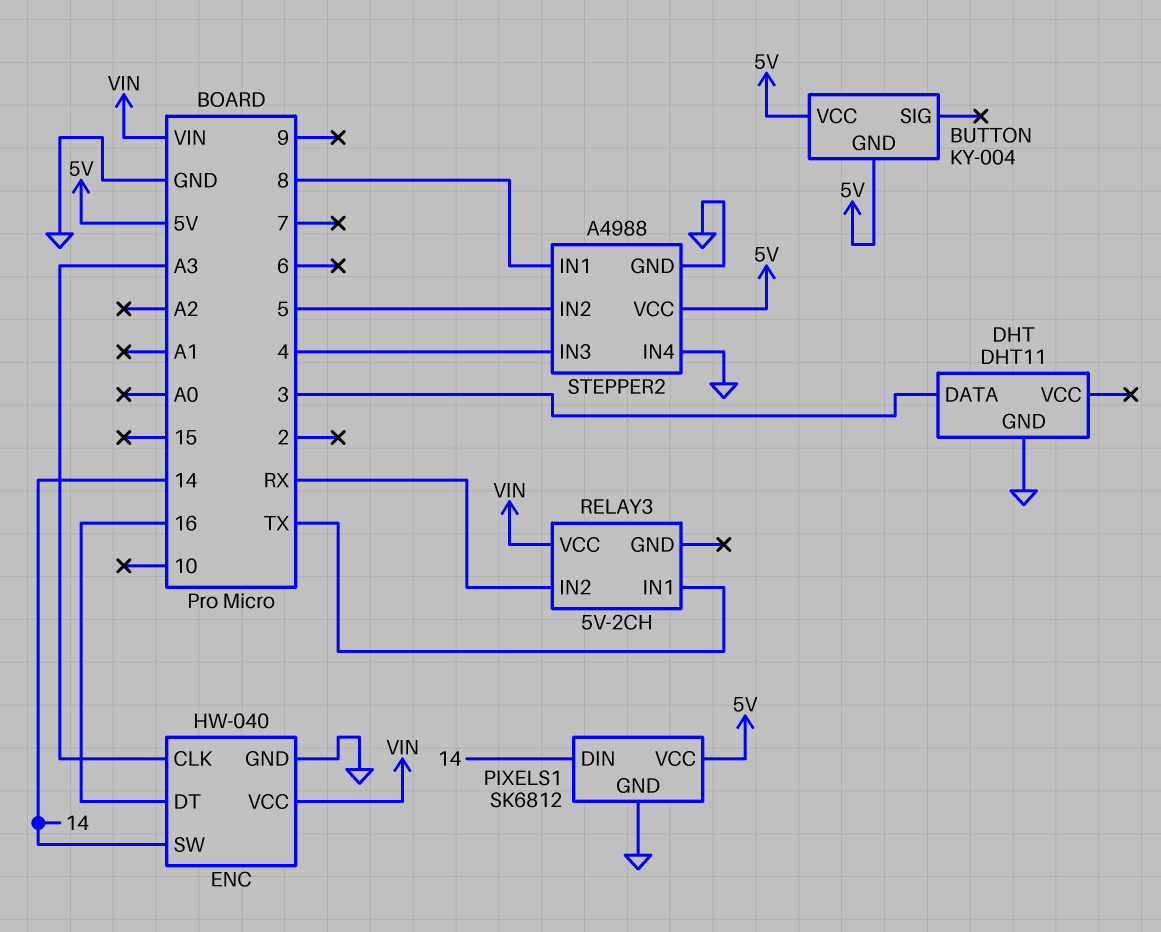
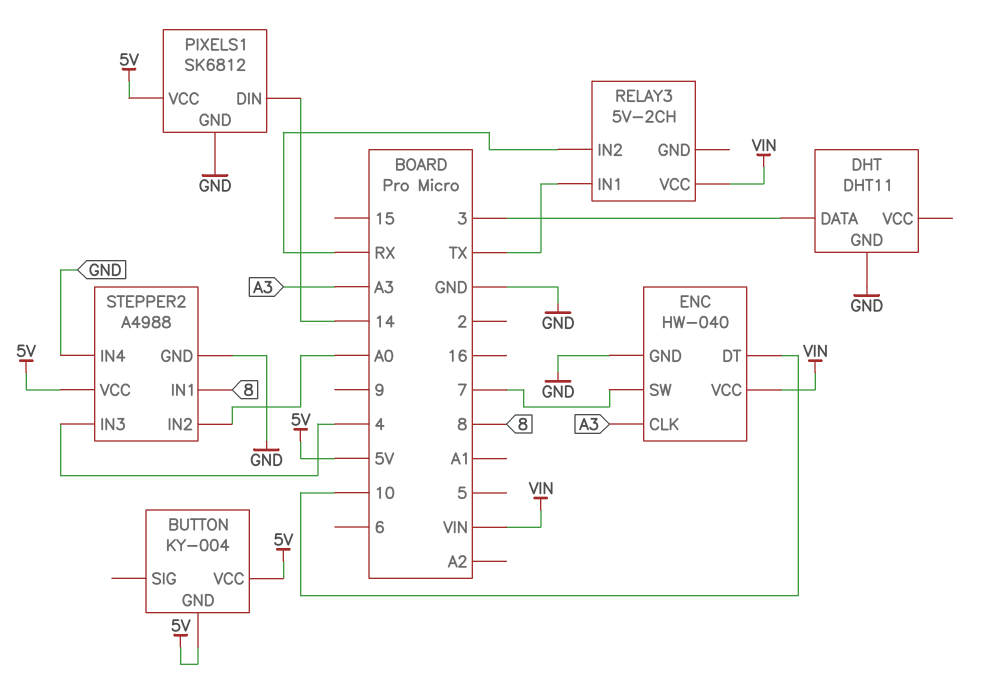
ENC pin DT: 16 -> 10
ENC pin SW: 14 -> 7
STEPPER2 pin IN2: 5 -> A0

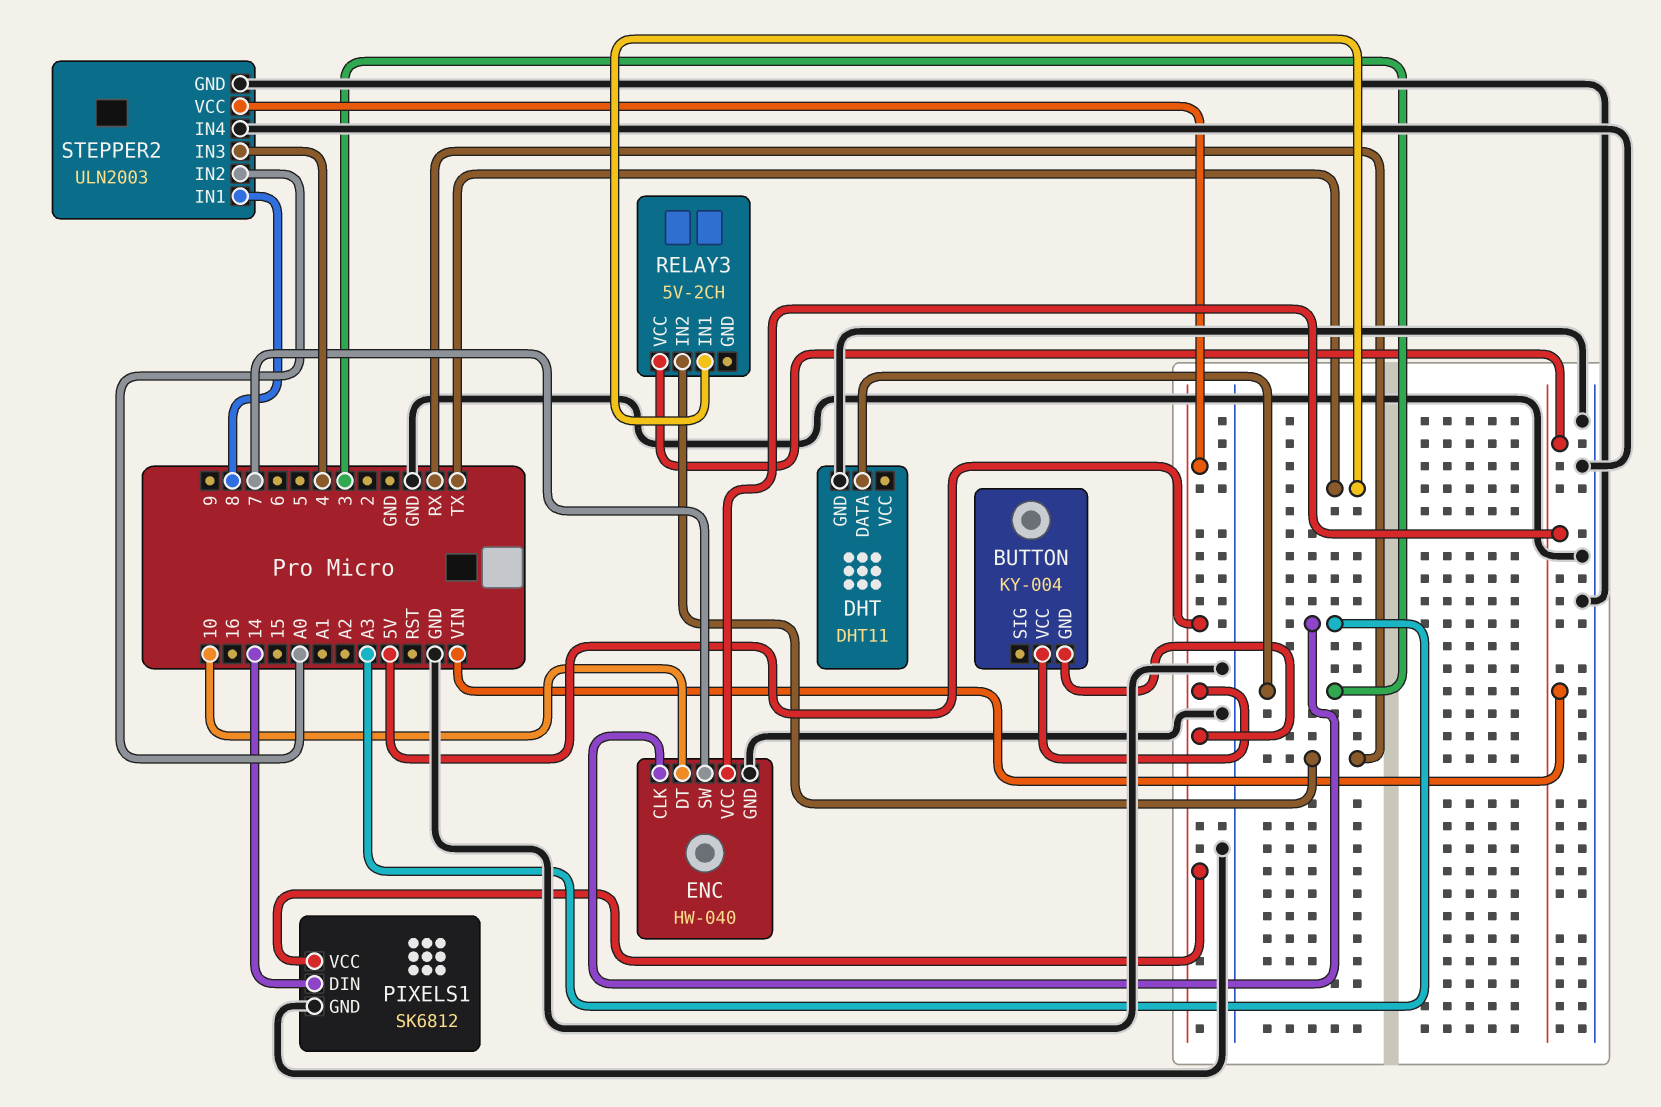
STEPPER2: A4988 -> ULN2003

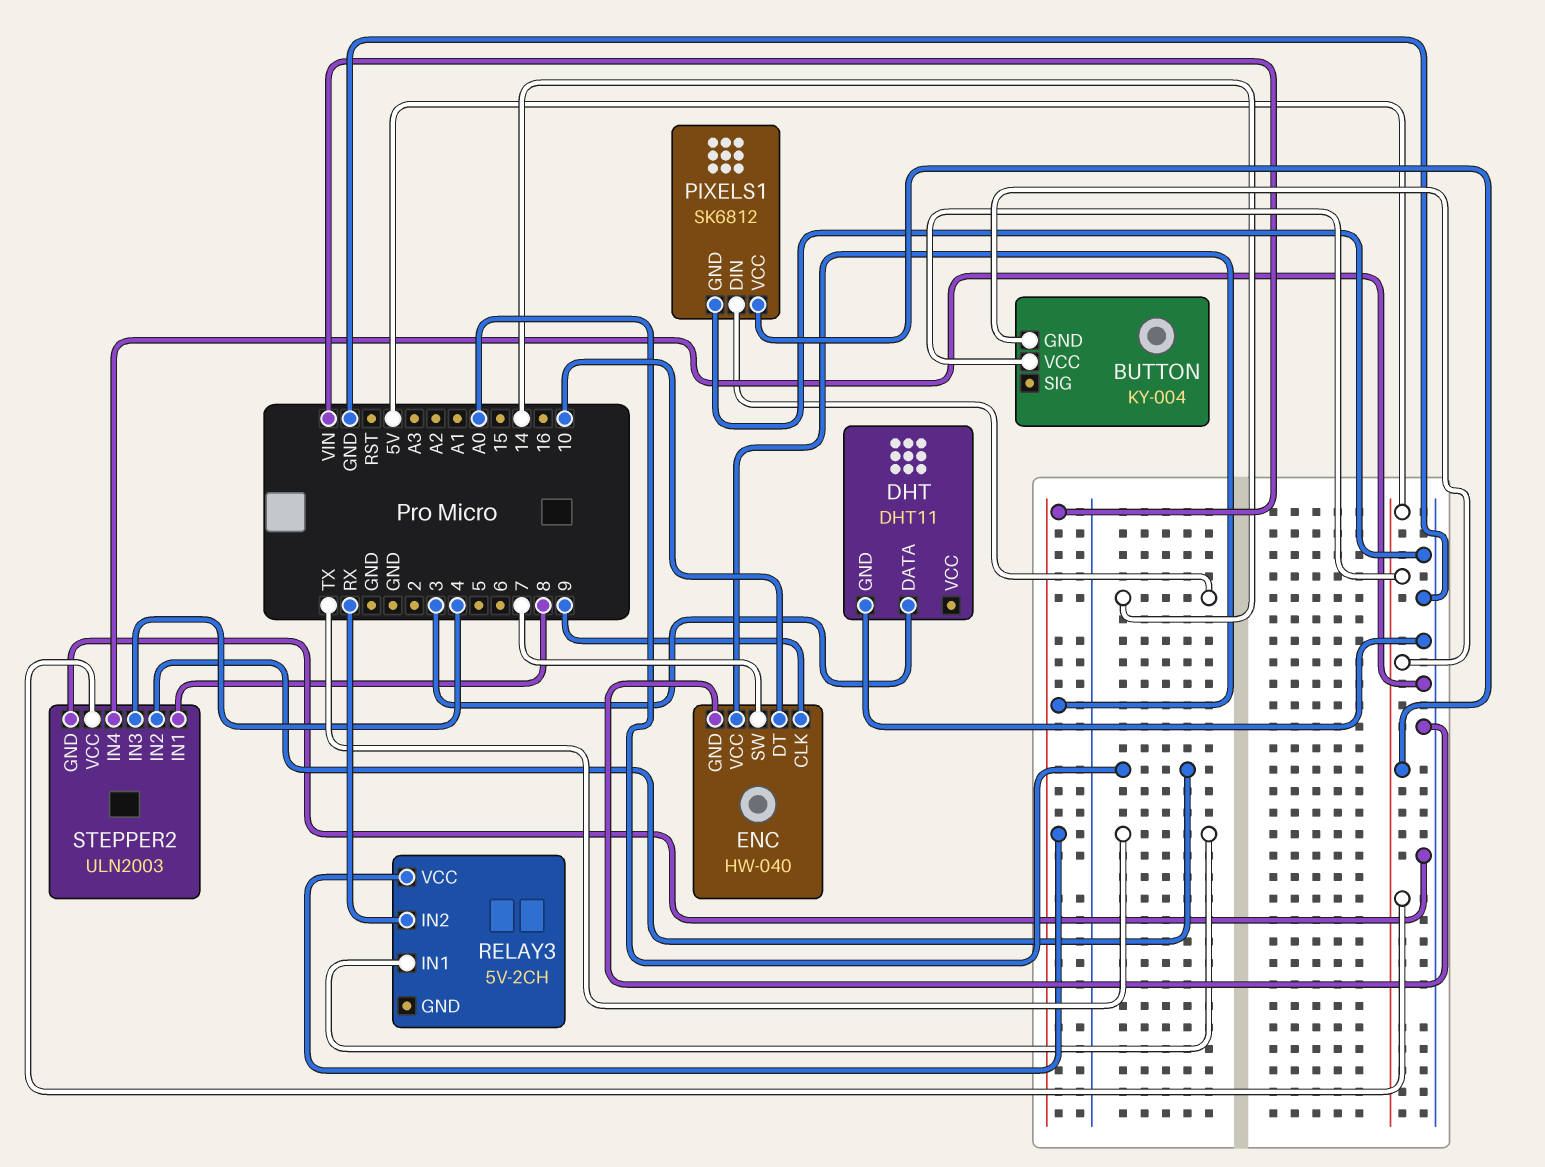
ENC pin CLK: A3 -> 9

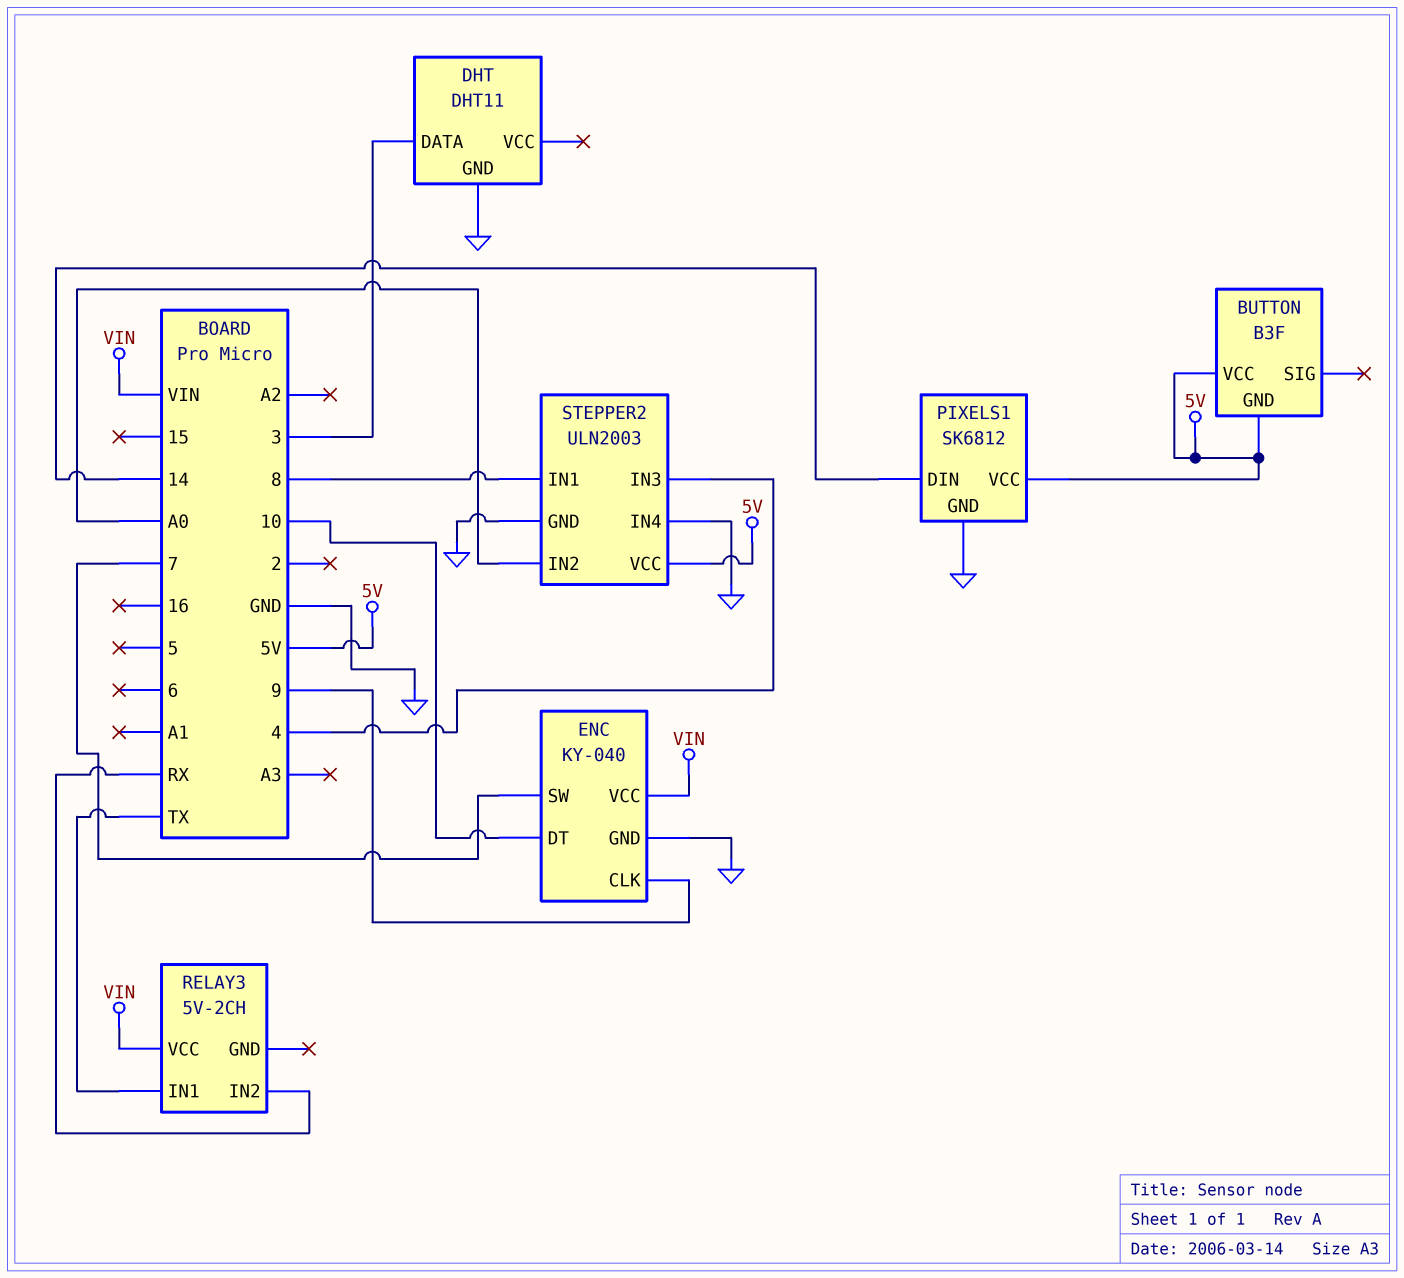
BUTTON: KY-004 -> B3F
ENC: HW-040 -> KY-040

